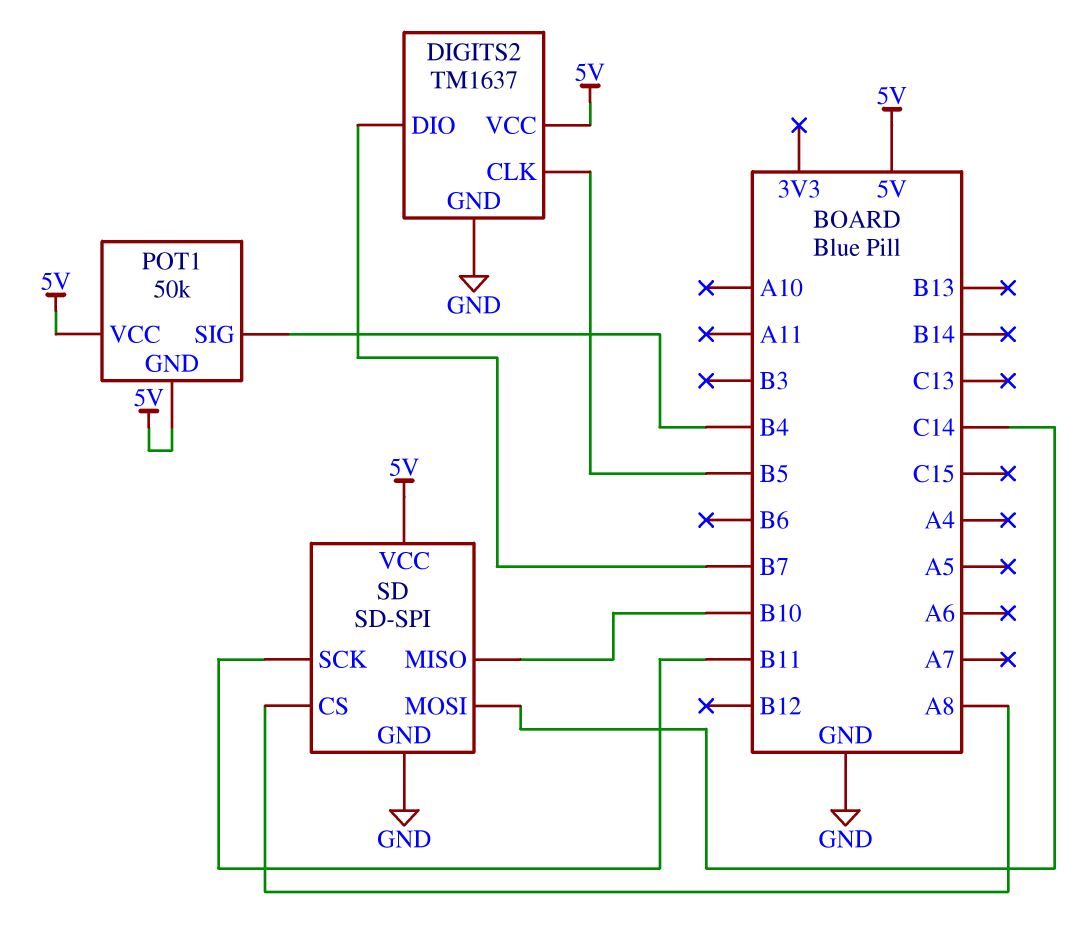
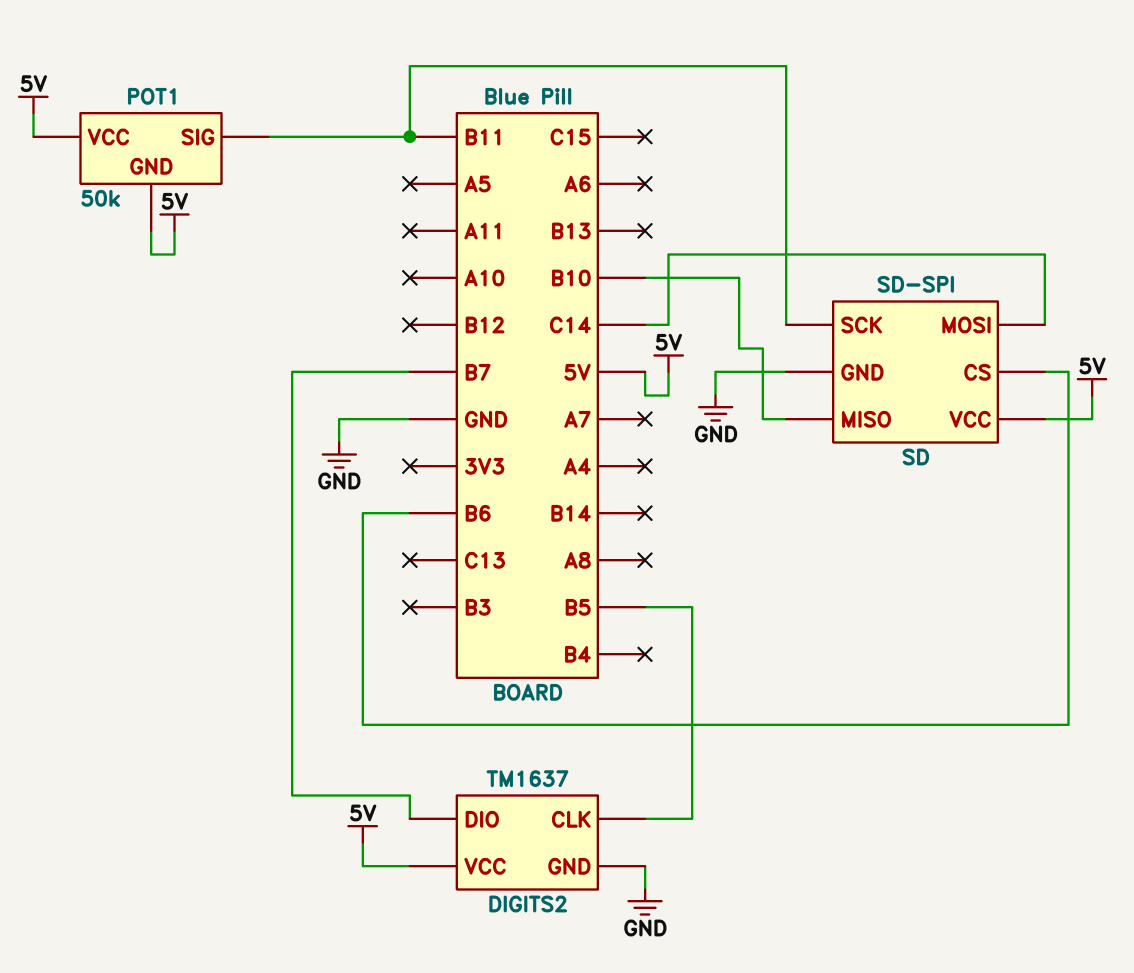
POT1 pin SIG: B4 -> B11
SD pin CS: A8 -> B6

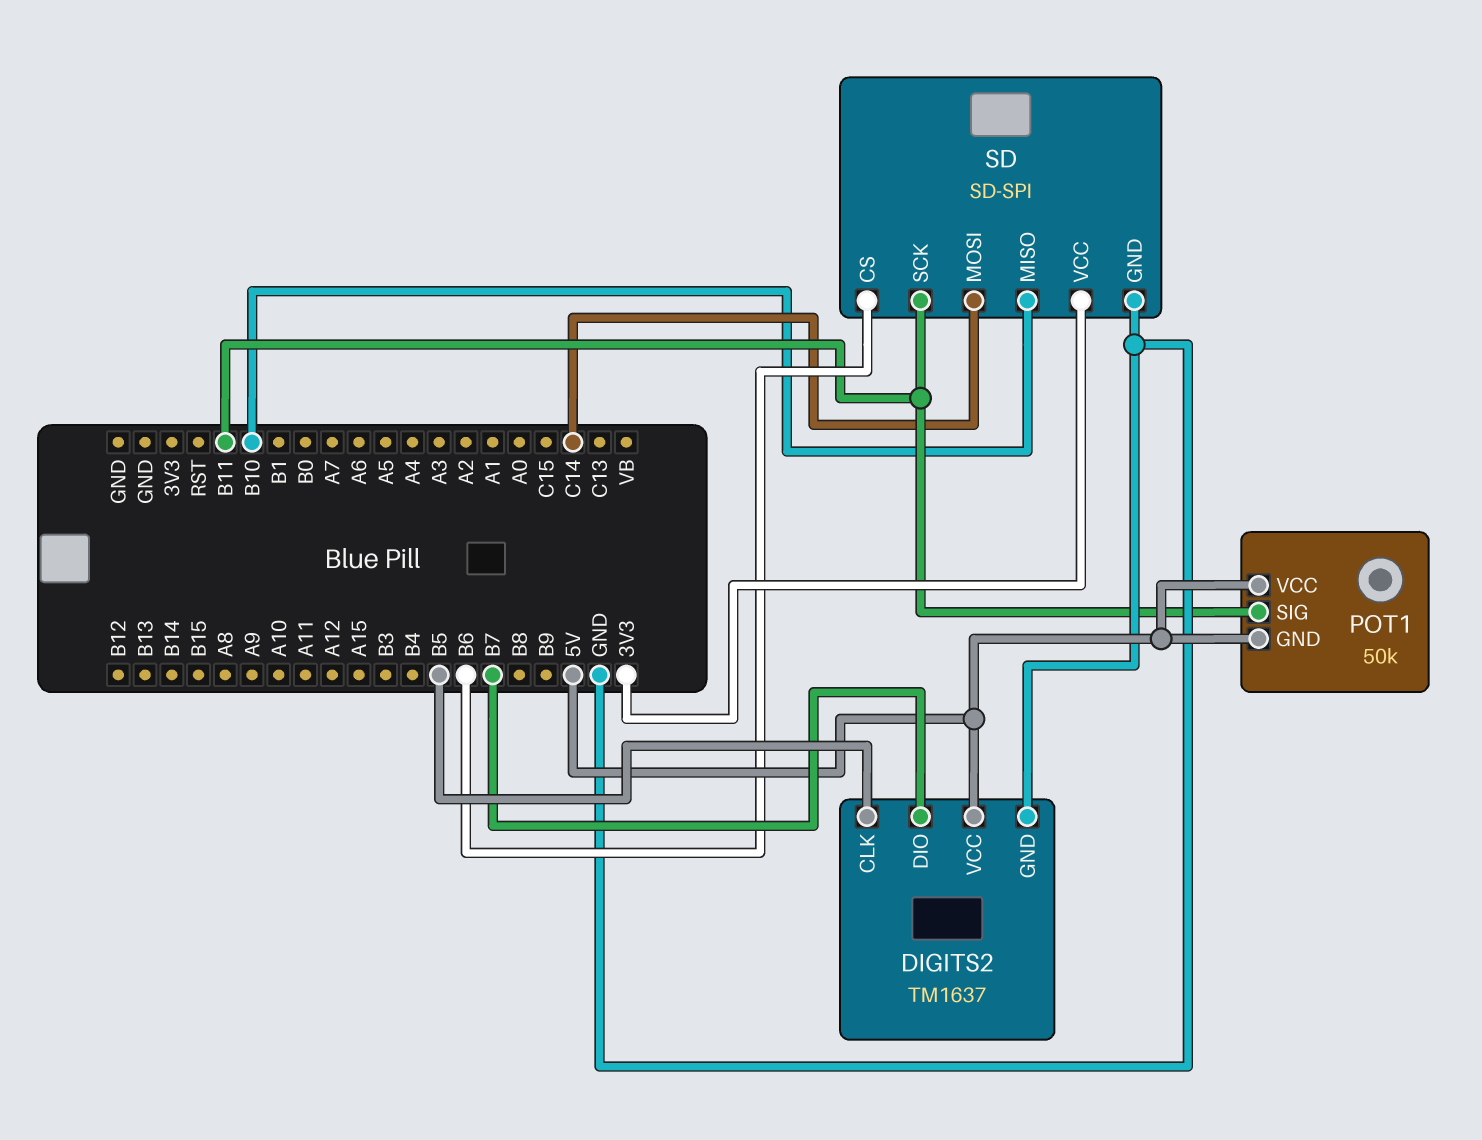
SD pin VCC: 5V -> 3V3

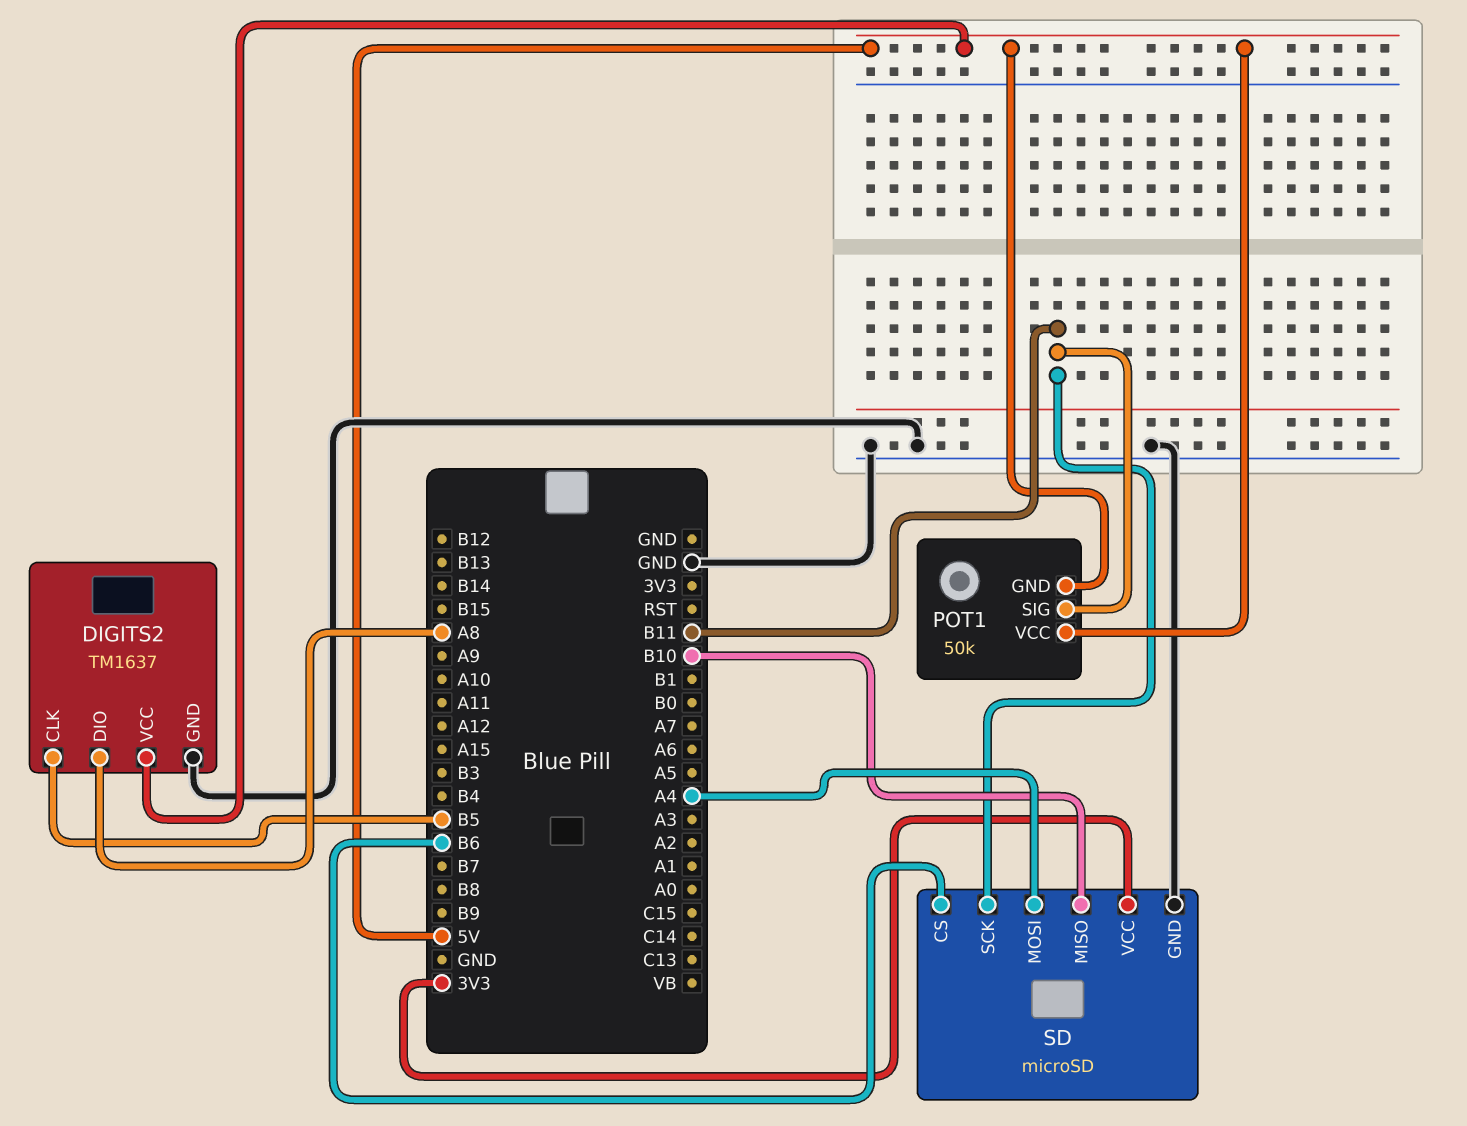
DIGITS2 pin DIO: B7 -> A8
SD: SD-SPI -> microSD
SD pin MOSI: C14 -> A4

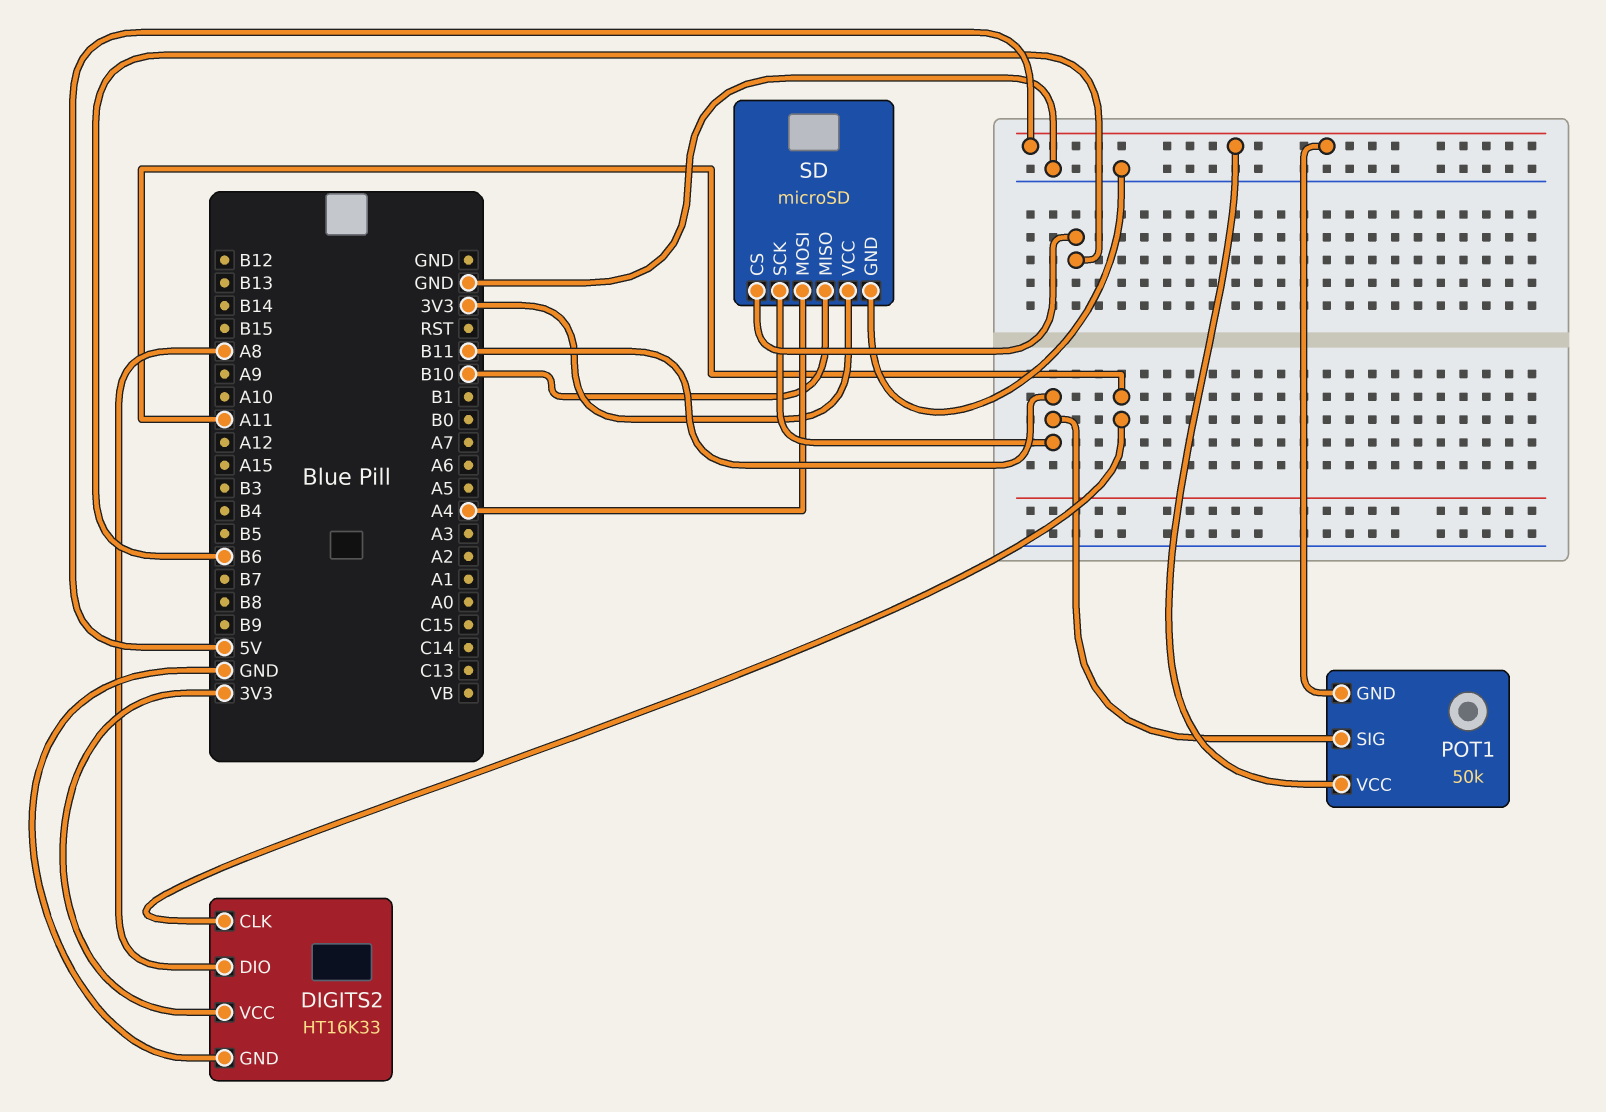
DIGITS2: TM1637 -> HT16K33
DIGITS2 pin CLK: B5 -> A11
DIGITS2 pin VCC: 5V -> 3V3

